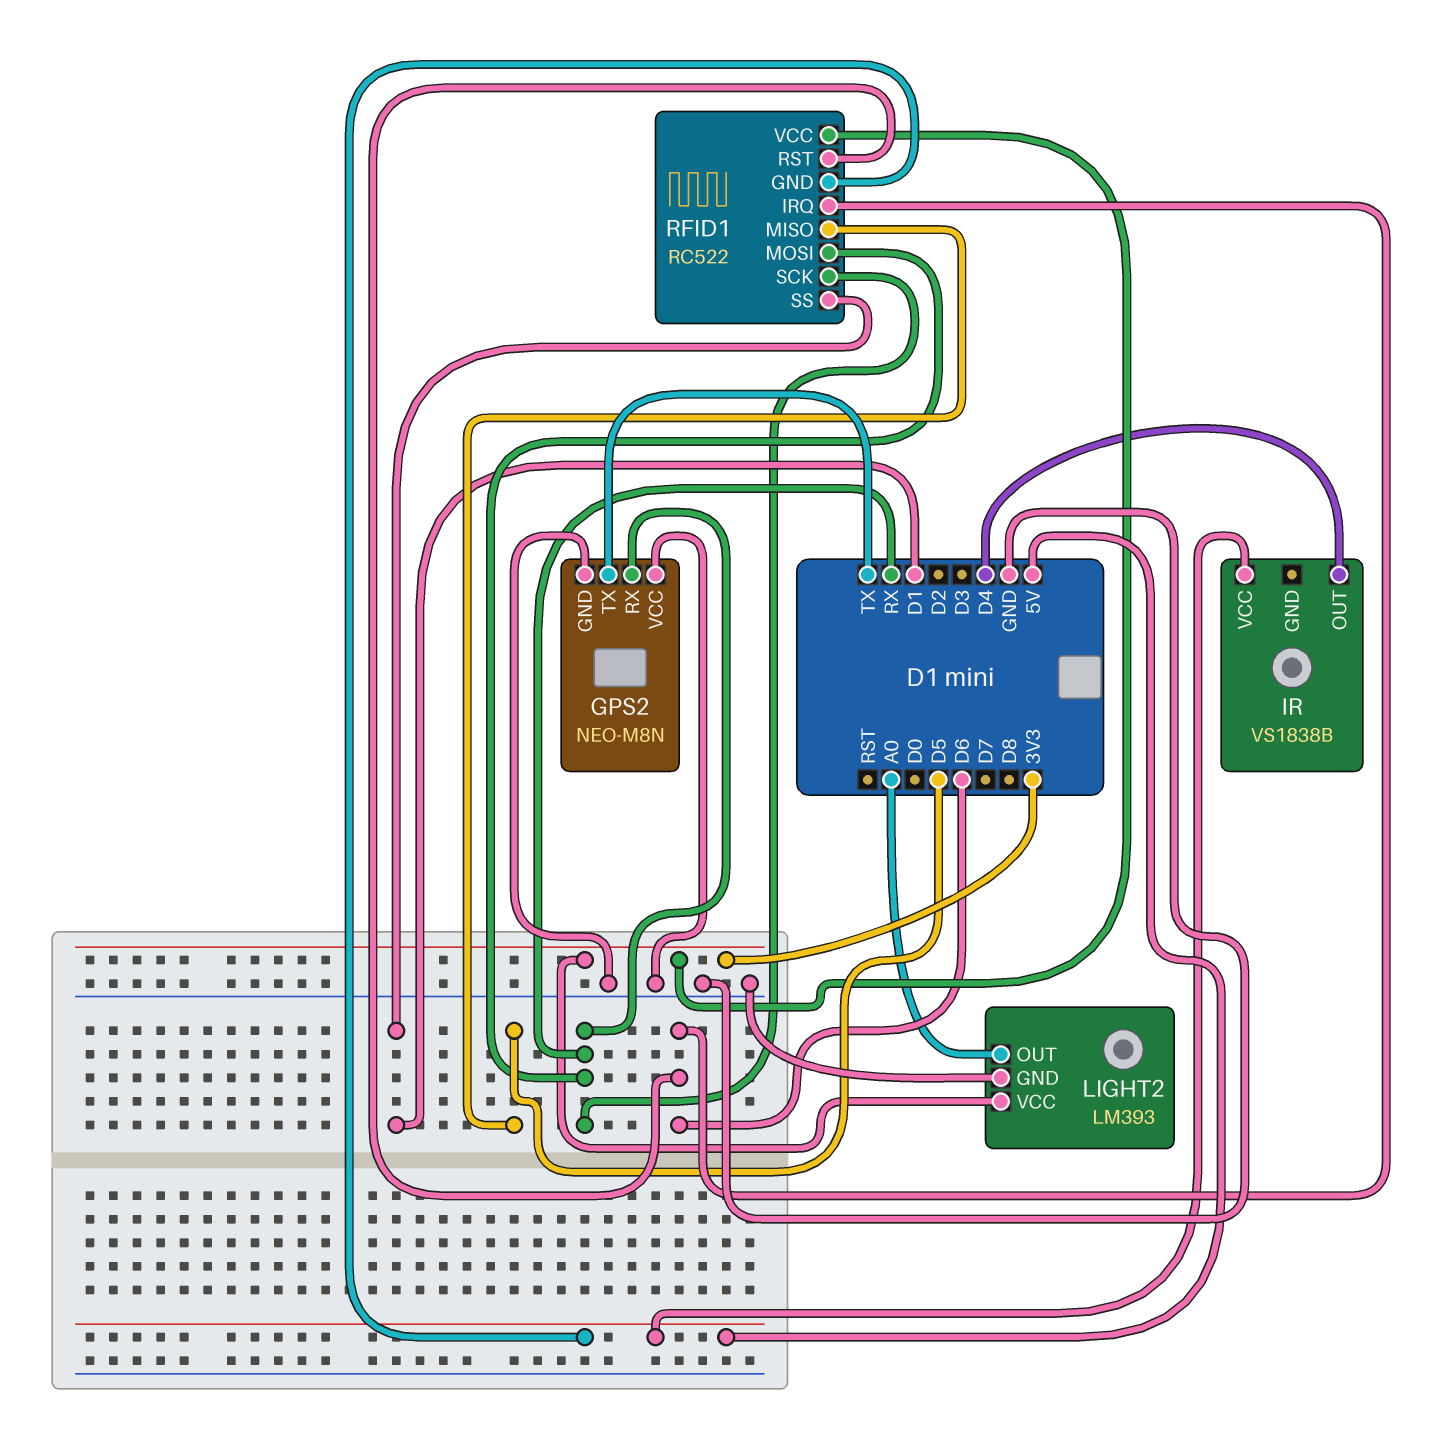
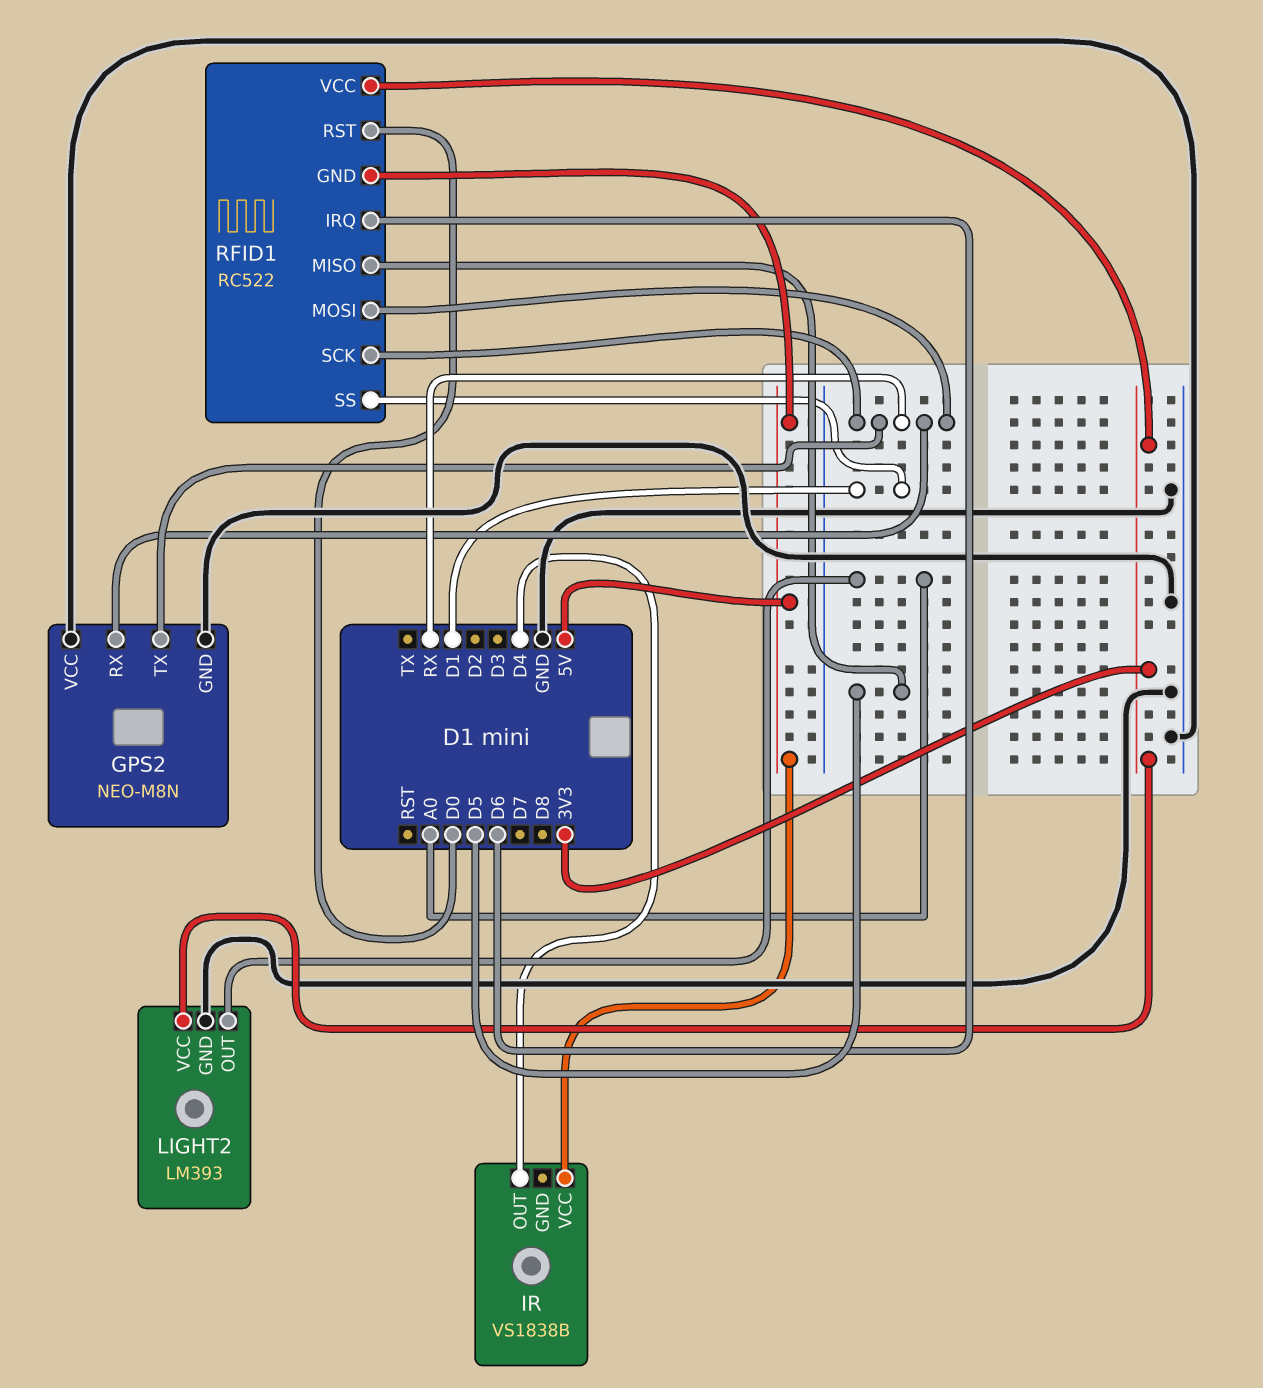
GPS2 pin TX: TX -> RX
RFID1 pin RST: D6 -> D0

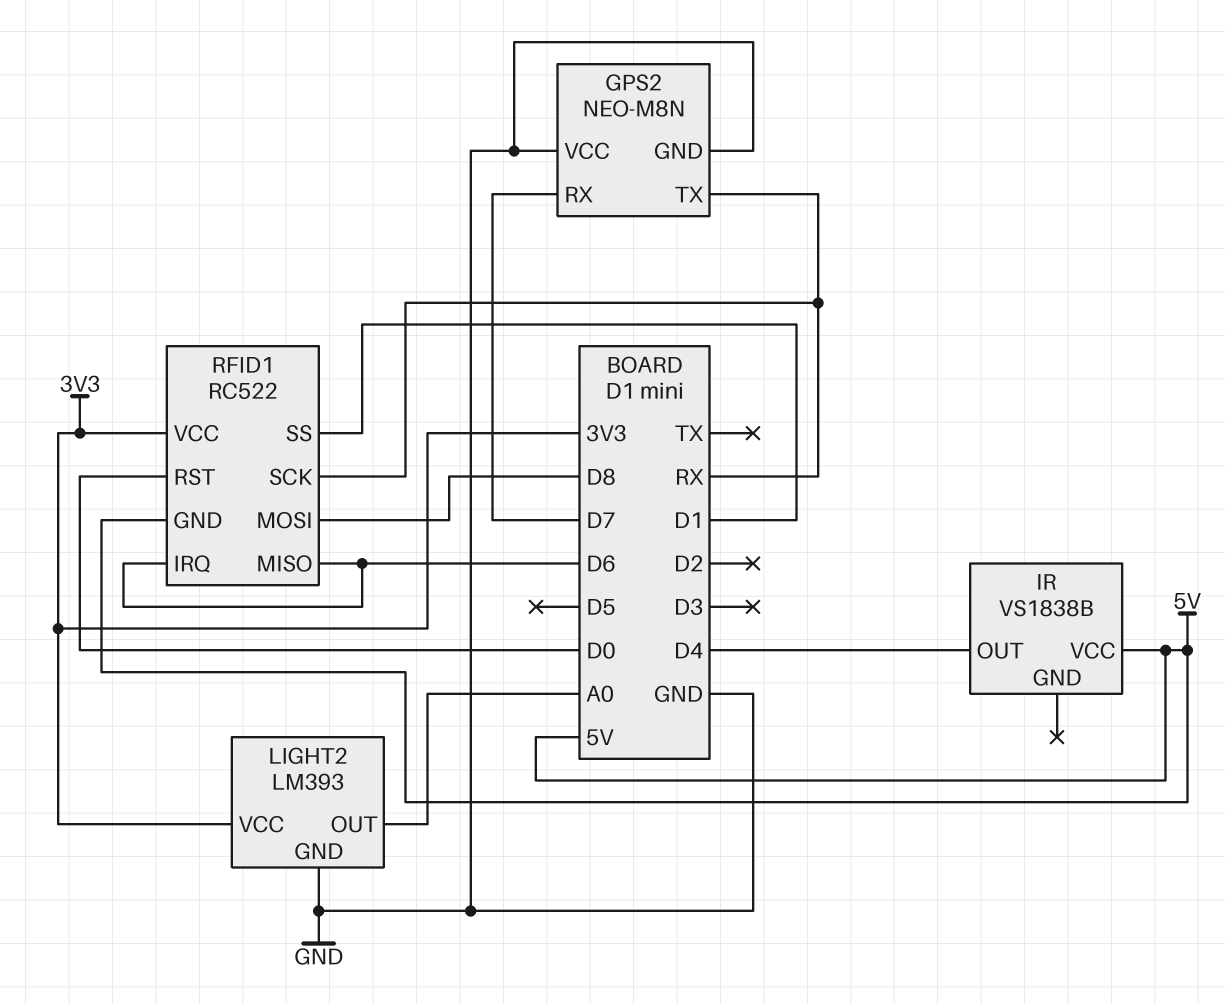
GPS2 pin RX: RX -> D7
RFID1 pin MISO: D5 -> D6
RFID1 pin MOSI: RX -> D8

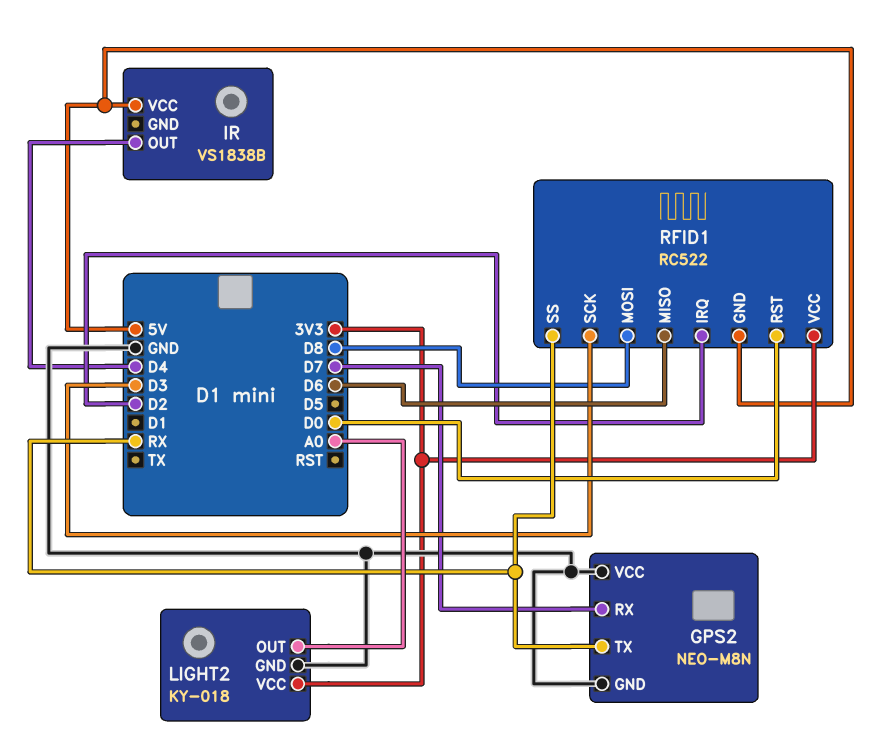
LIGHT2: LM393 -> KY-018
RFID1 pin IRQ: D6 -> D2
RFID1 pin SCK: RX -> D3
RFID1 pin SS: D1 -> RX

